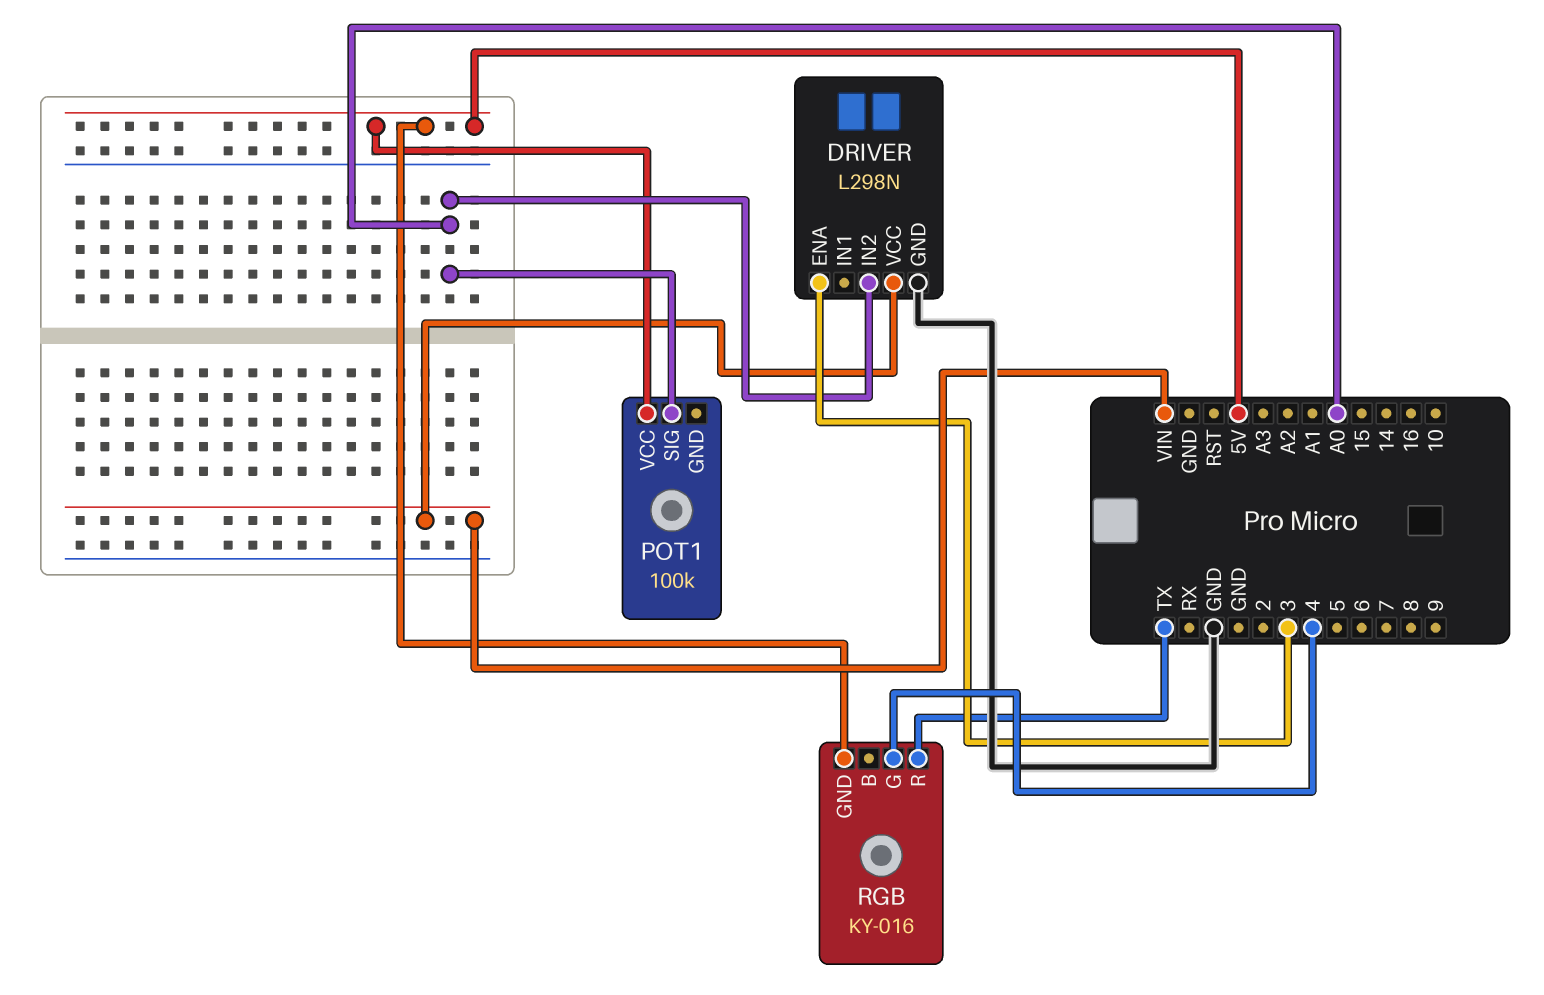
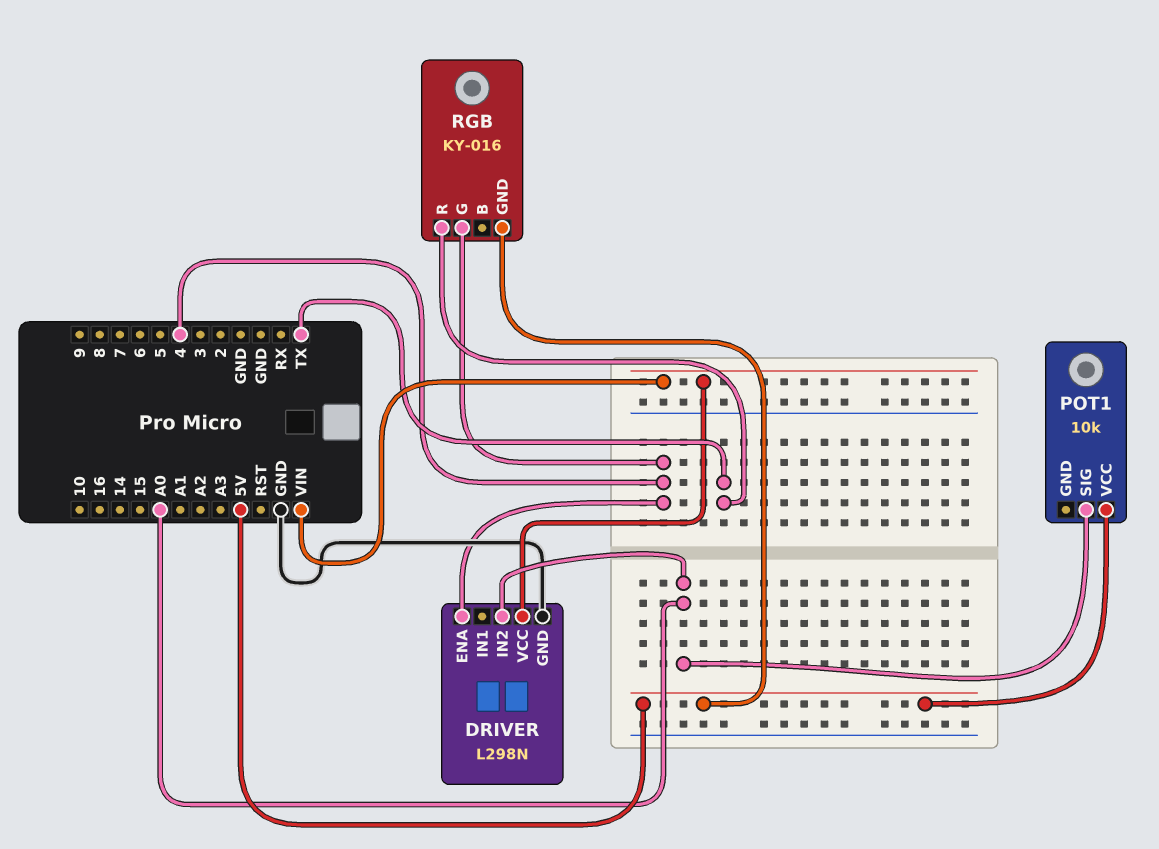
DRIVER pin ENA: 3 -> 4
POT1: 100k -> 10k

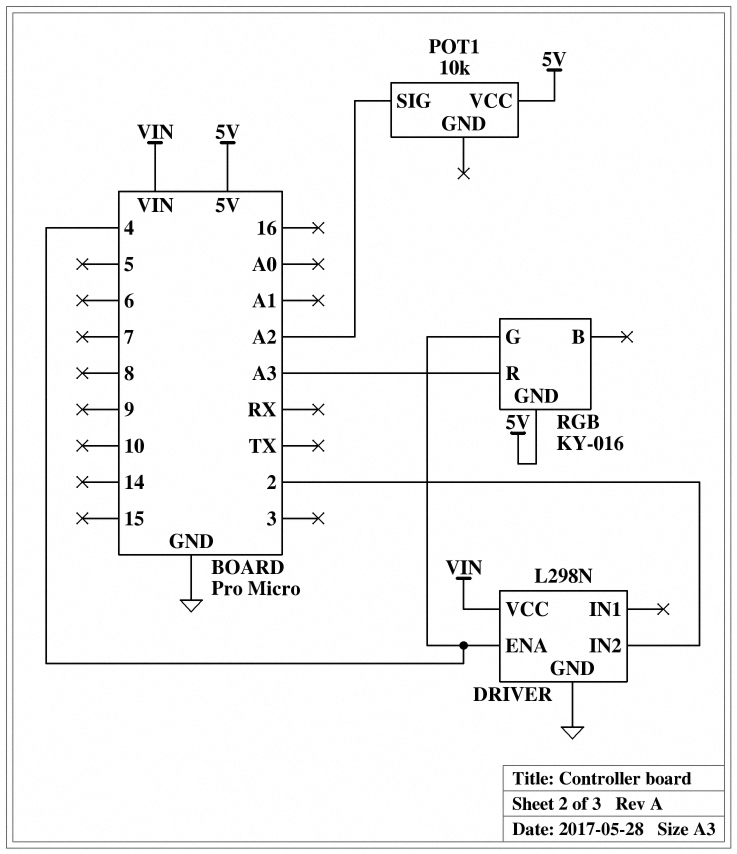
DRIVER pin IN2: A0 -> 2
POT1 pin SIG: A0 -> A2
RGB pin R: TX -> A3

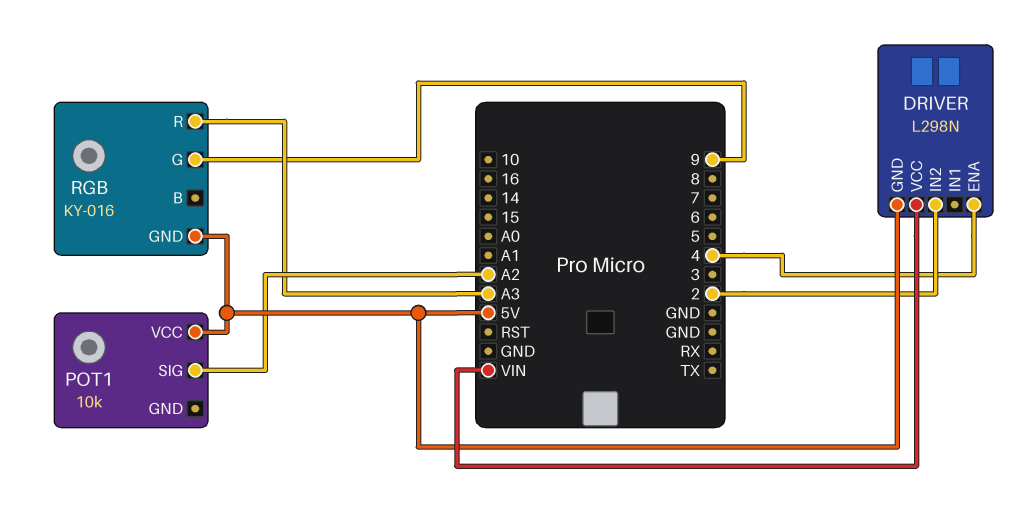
DRIVER pin GND: GND -> 5V
RGB pin G: 4 -> 9

